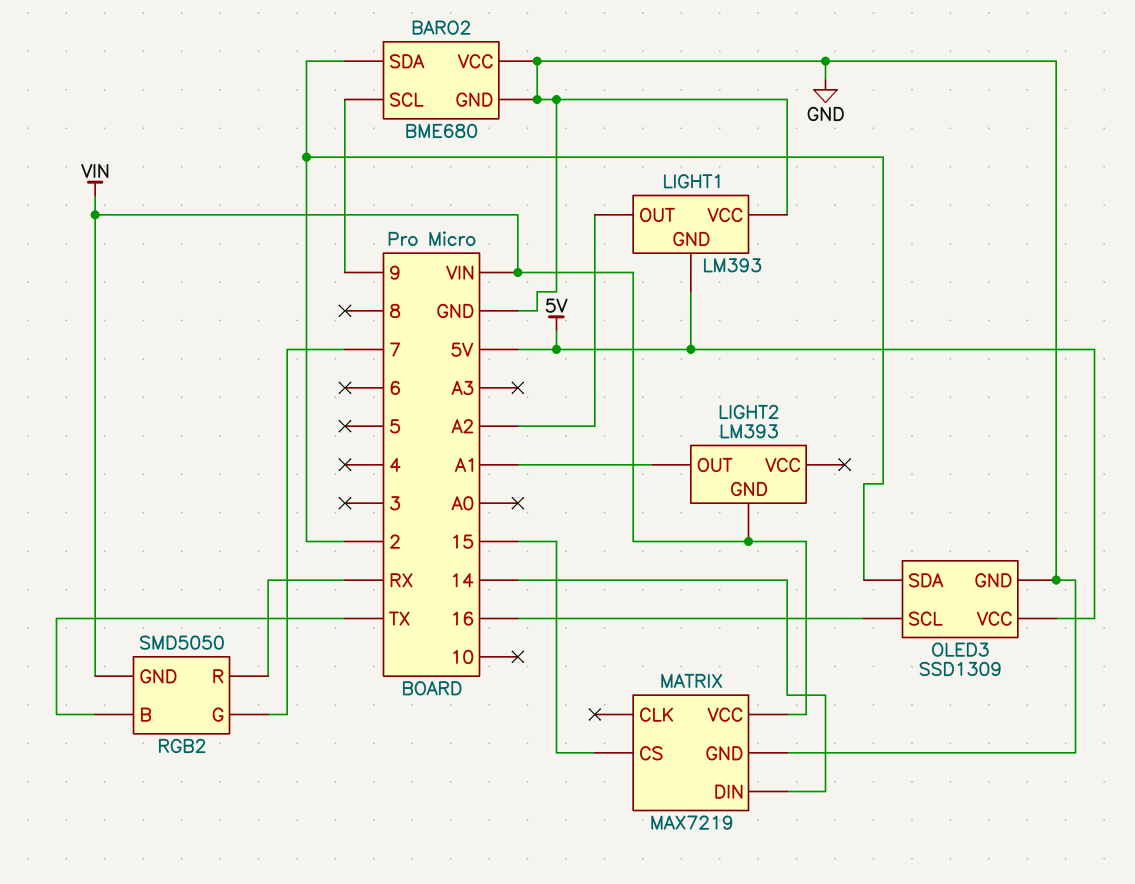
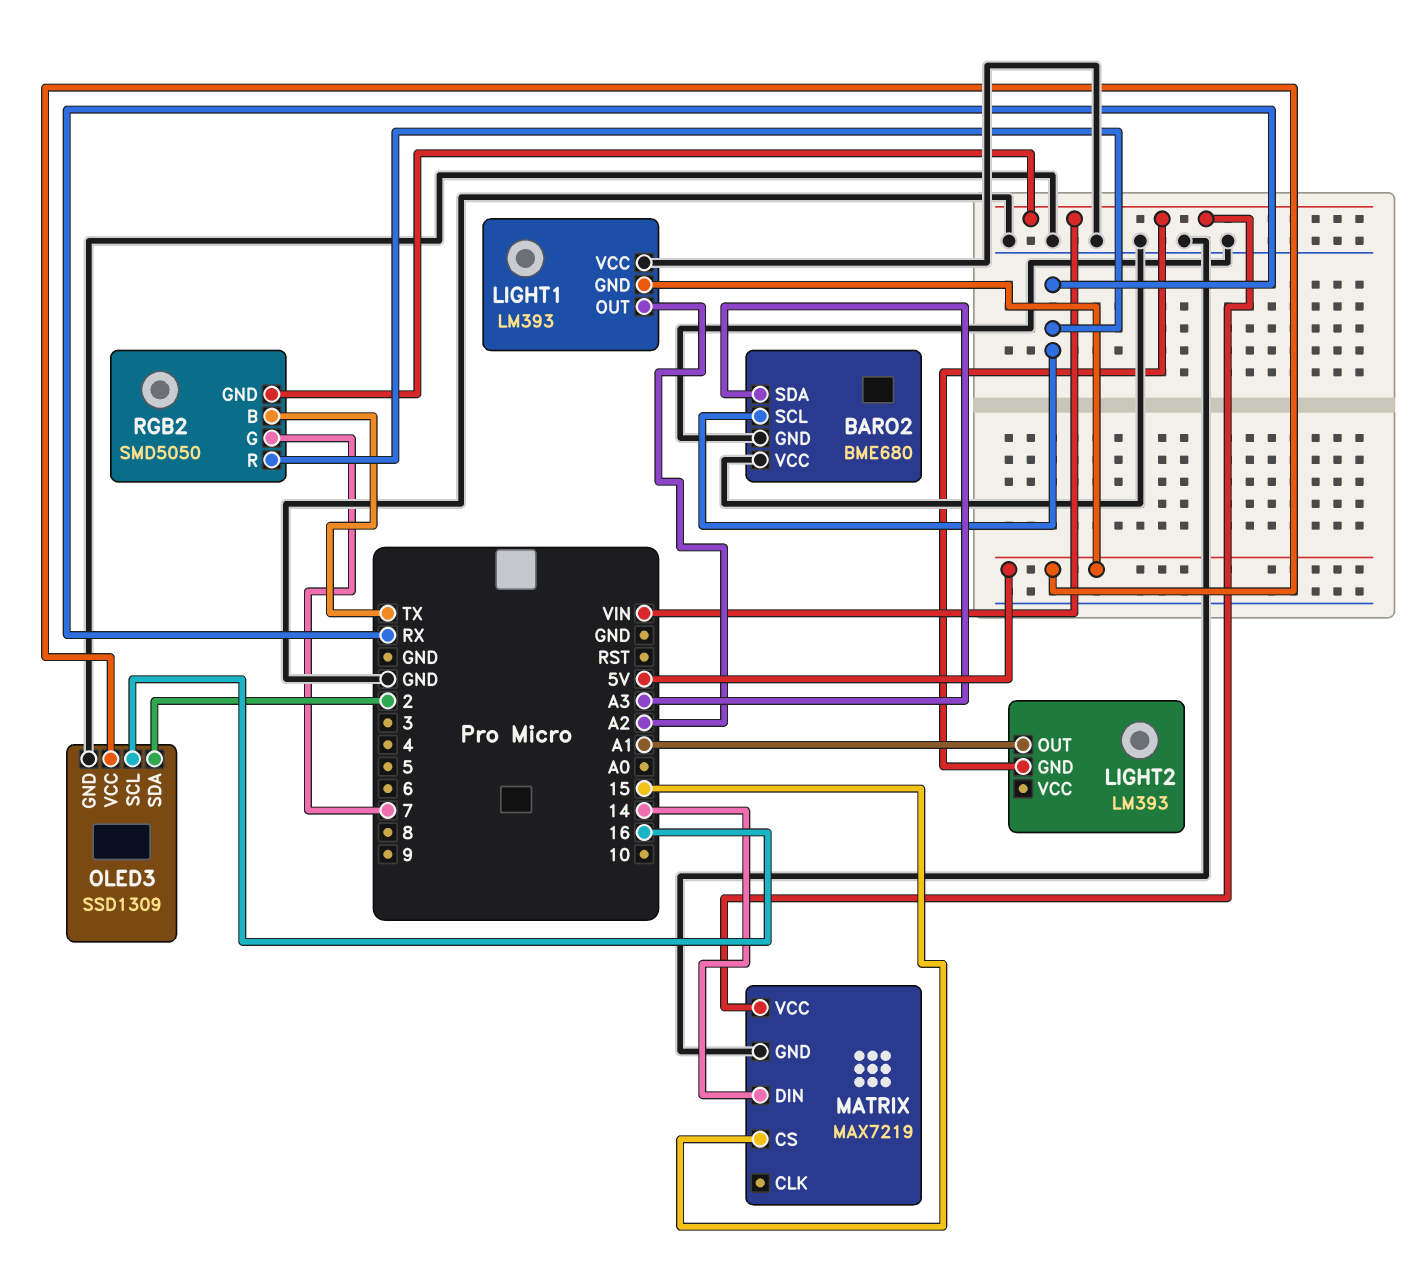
BARO2 pin SCL: 9 -> RX
BARO2 pin SDA: 2 -> A3

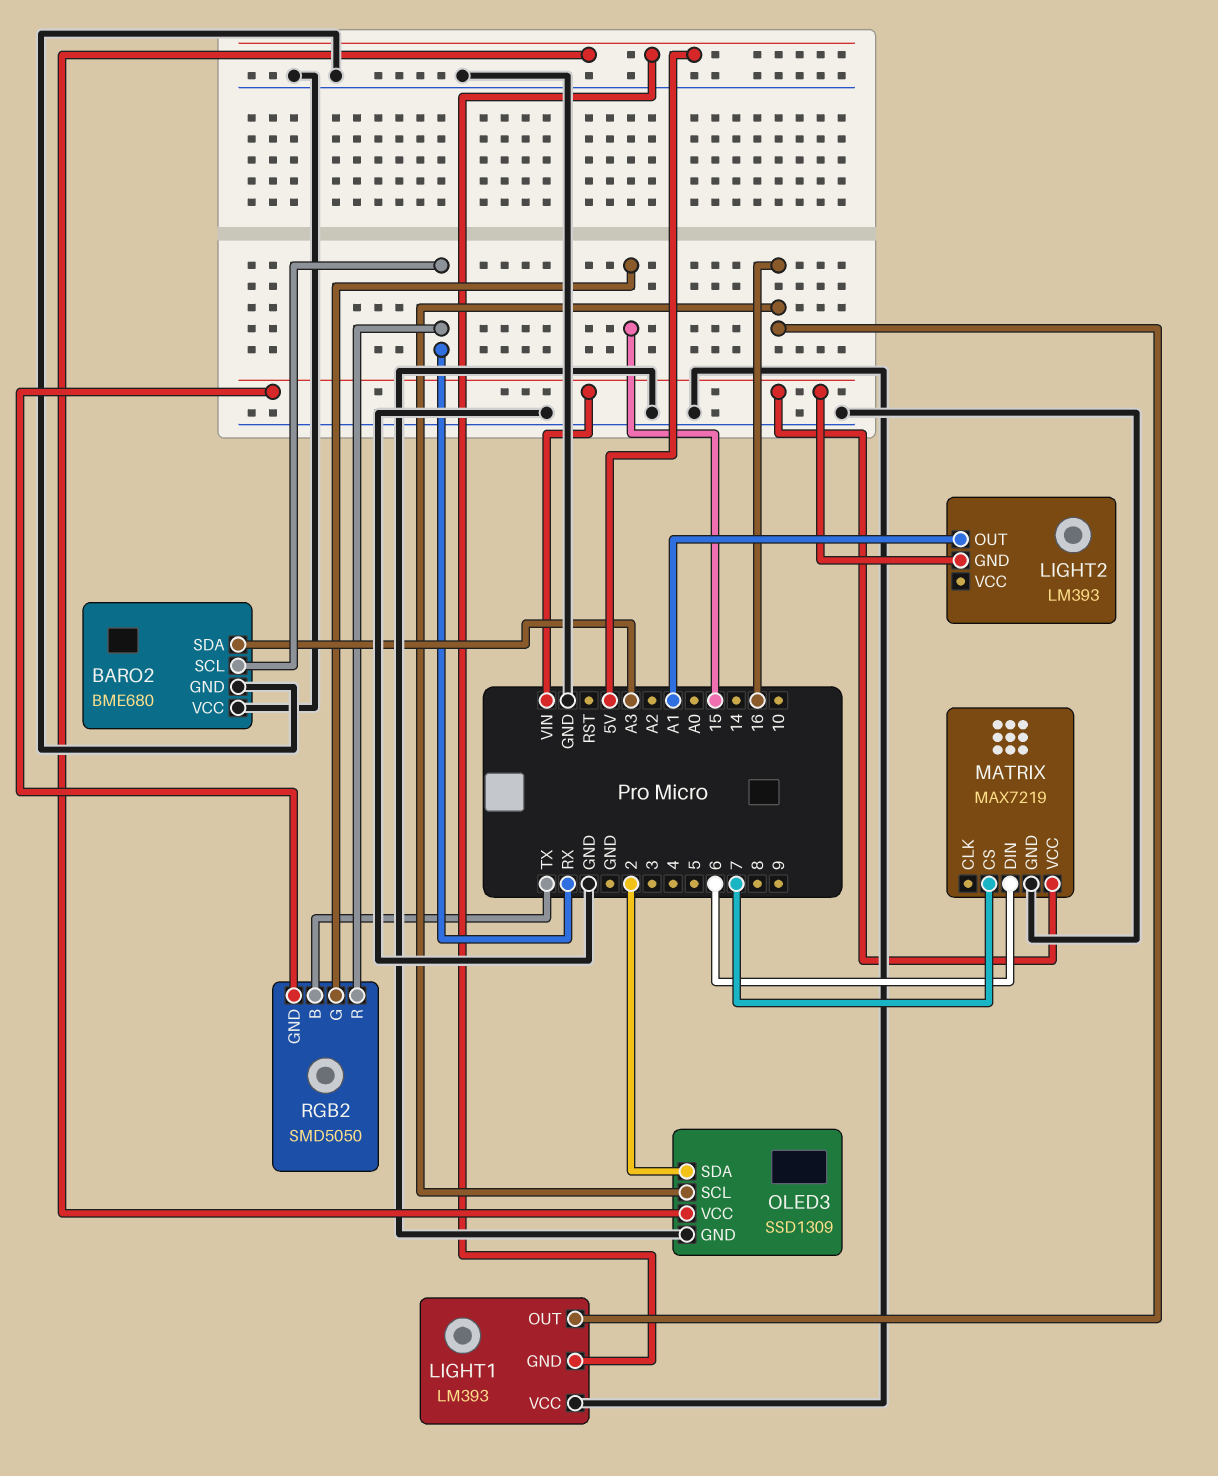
LIGHT1 pin OUT: A2 -> 16
MATRIX pin CS: 15 -> 7
MATRIX pin DIN: 14 -> 6
RGB2 pin G: 7 -> 15

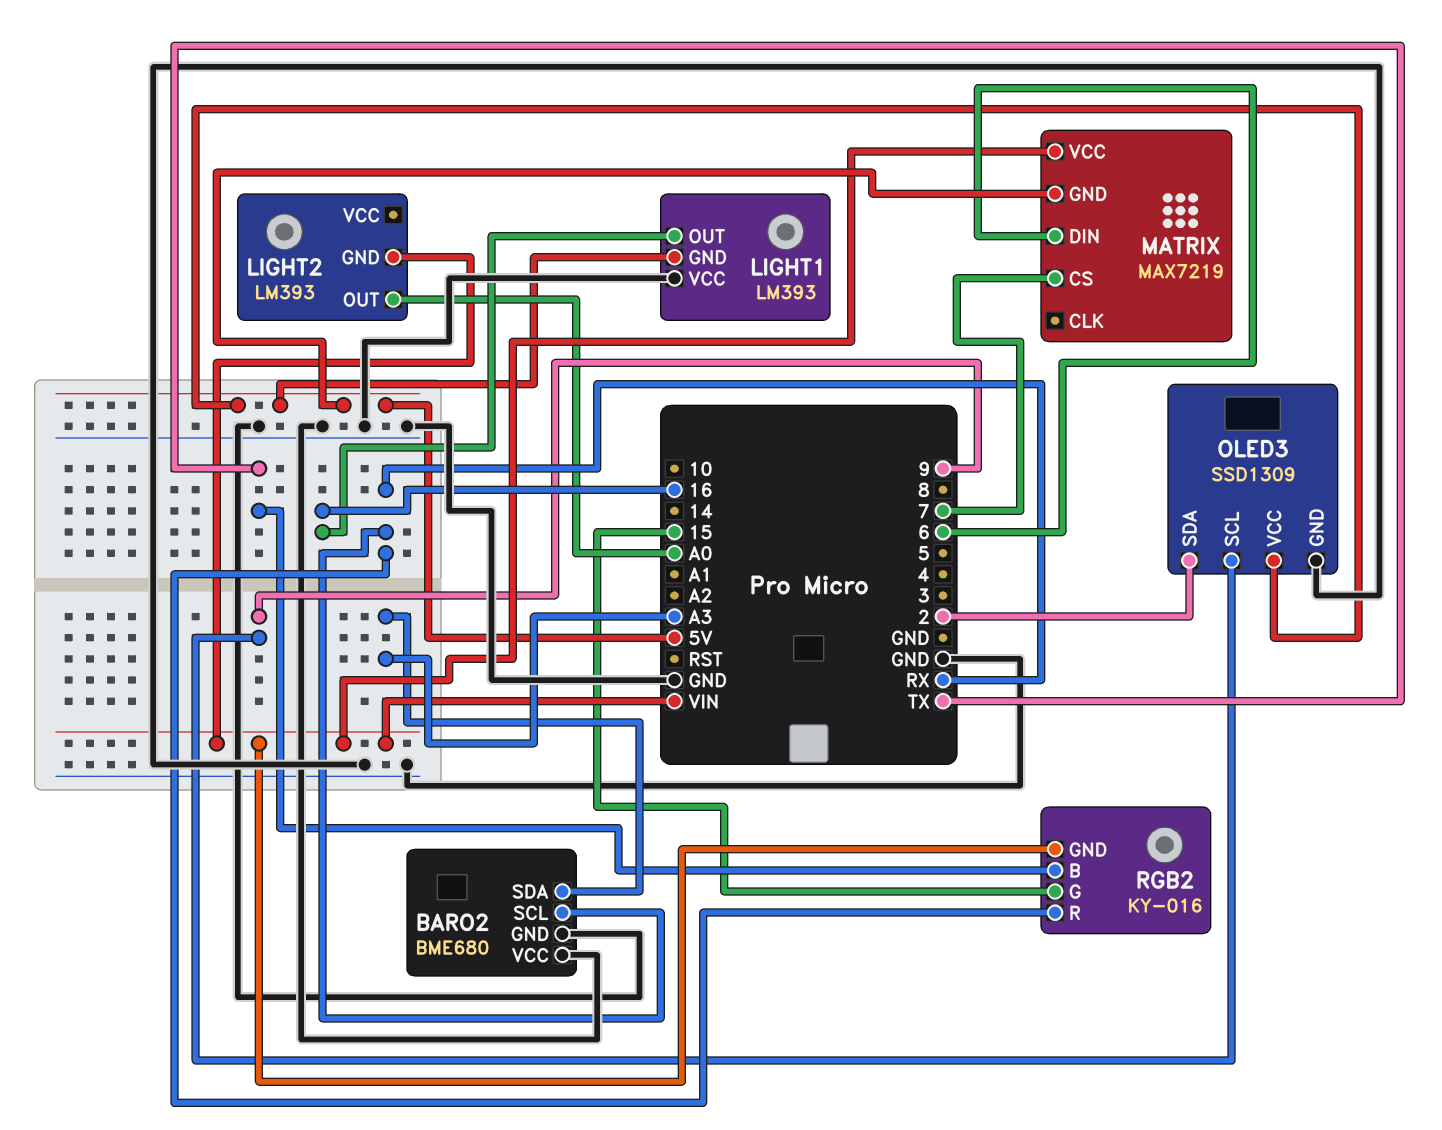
LIGHT2 pin OUT: A1 -> A0
MATRIX pin GND: GND -> 5V
OLED3 pin SCL: 16 -> 9
RGB2: SMD5050 -> KY-016

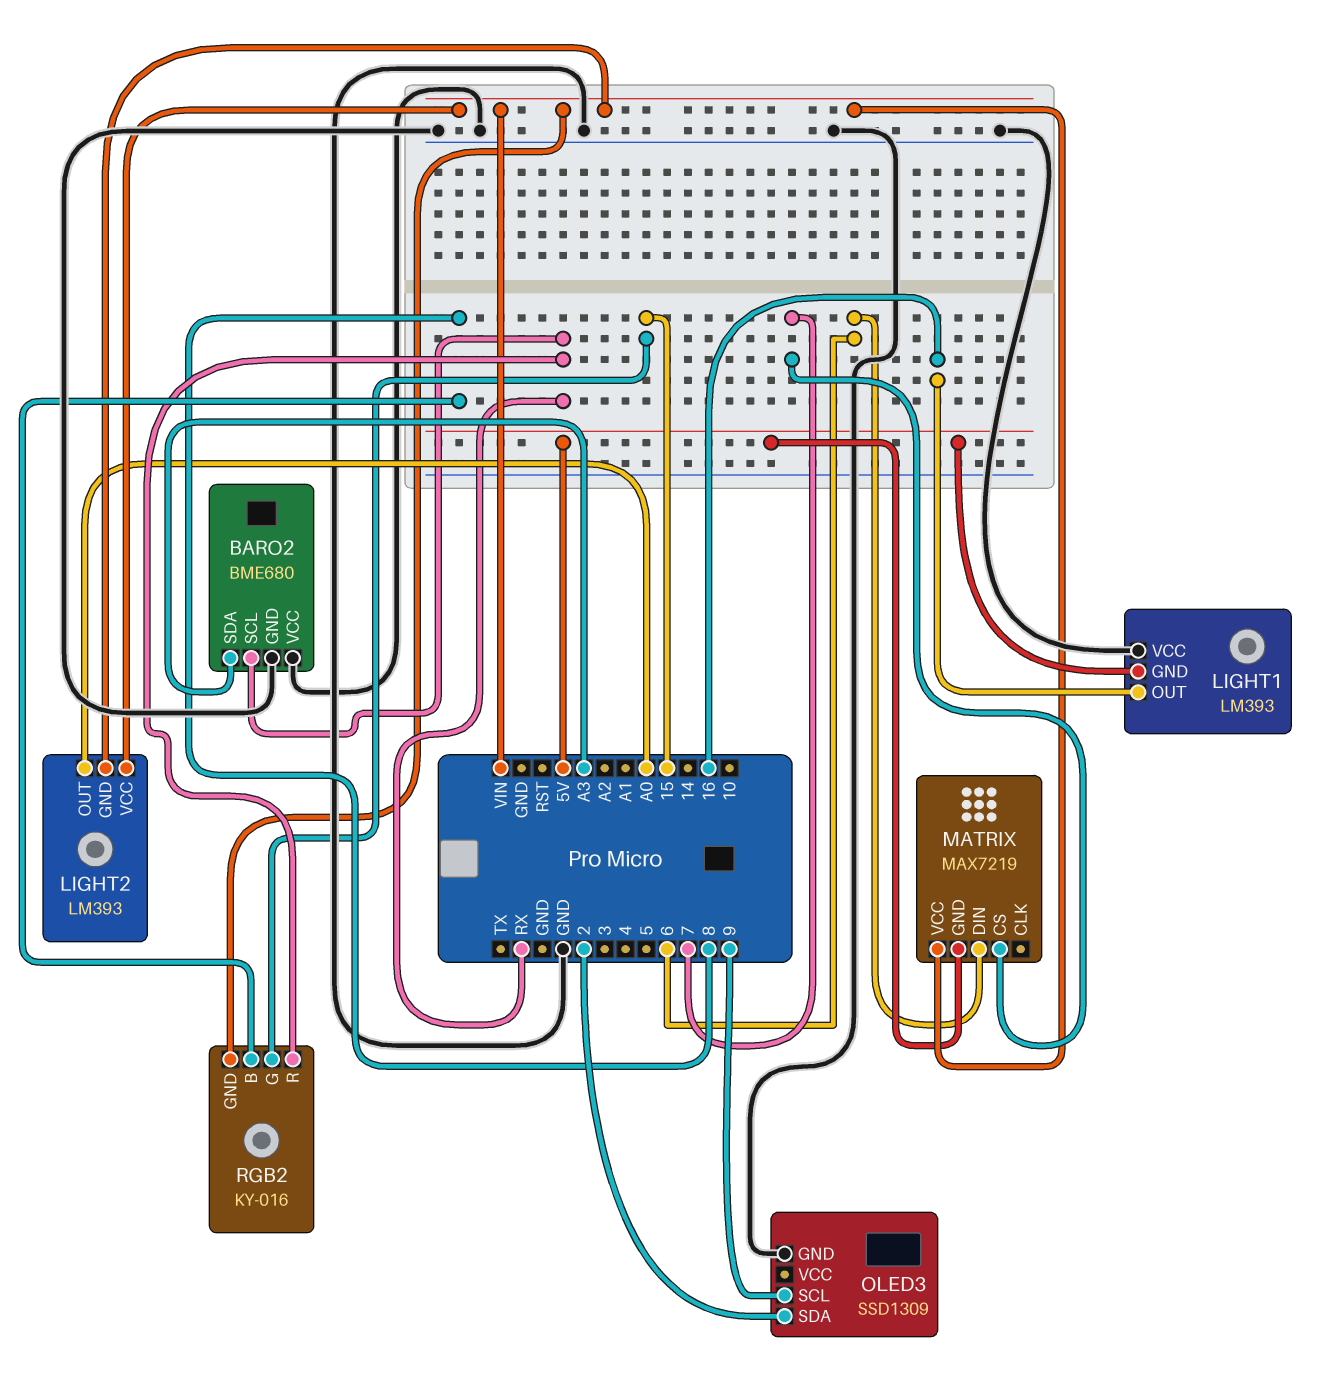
LIGHT2 pin VCC: none -> VIN
OLED3 pin VCC: 5V -> none
RGB2 pin B: TX -> 8

